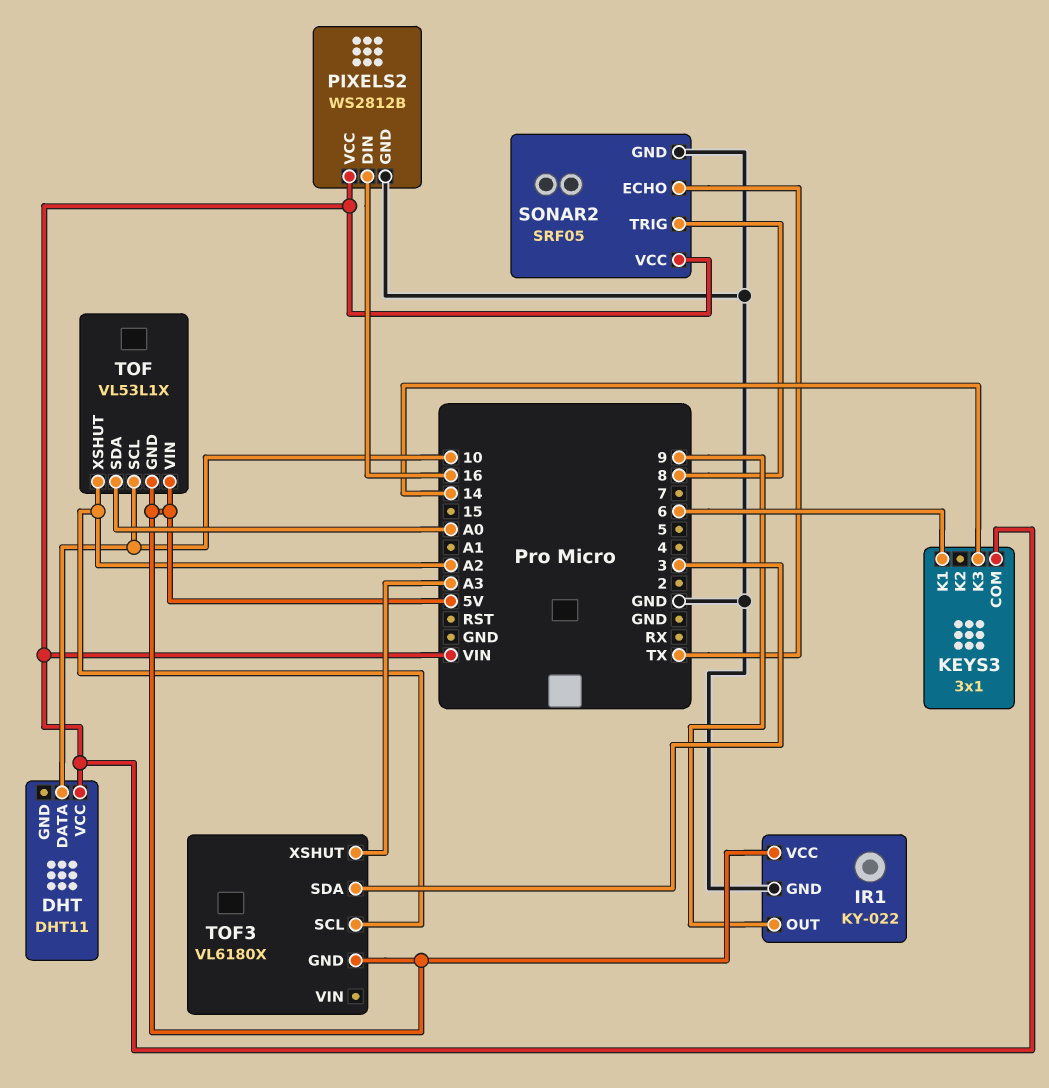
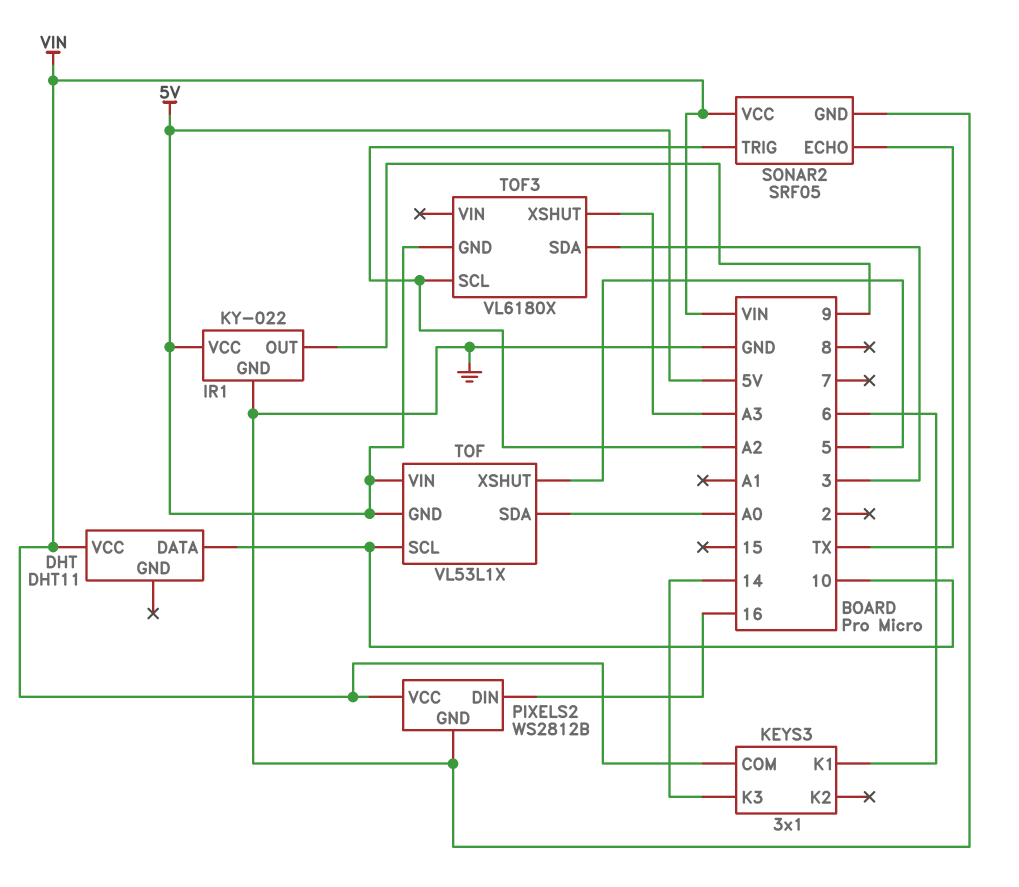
SONAR2 pin TRIG: 8 -> A2
TOF pin XSHUT: A2 -> 5

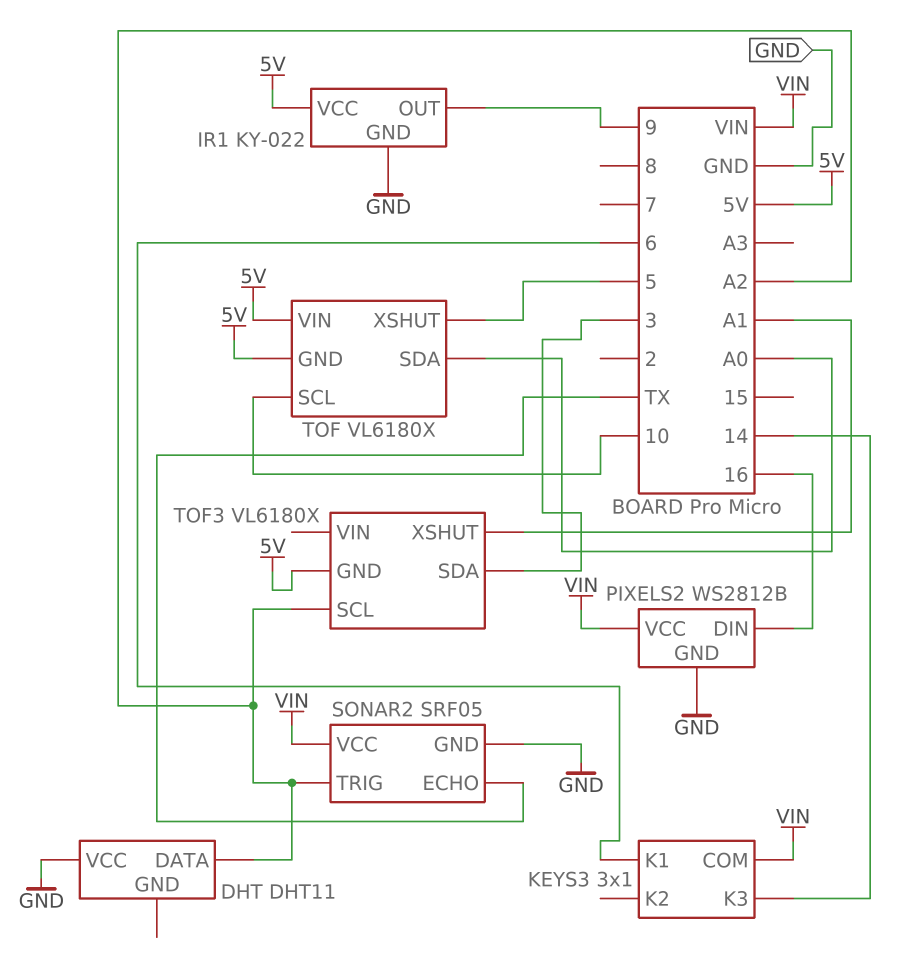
DHT pin DATA: 10 -> A2
DHT pin VCC: VIN -> GND
TOF: VL53L1X -> VL6180X
TOF3 pin XSHUT: A3 -> A1

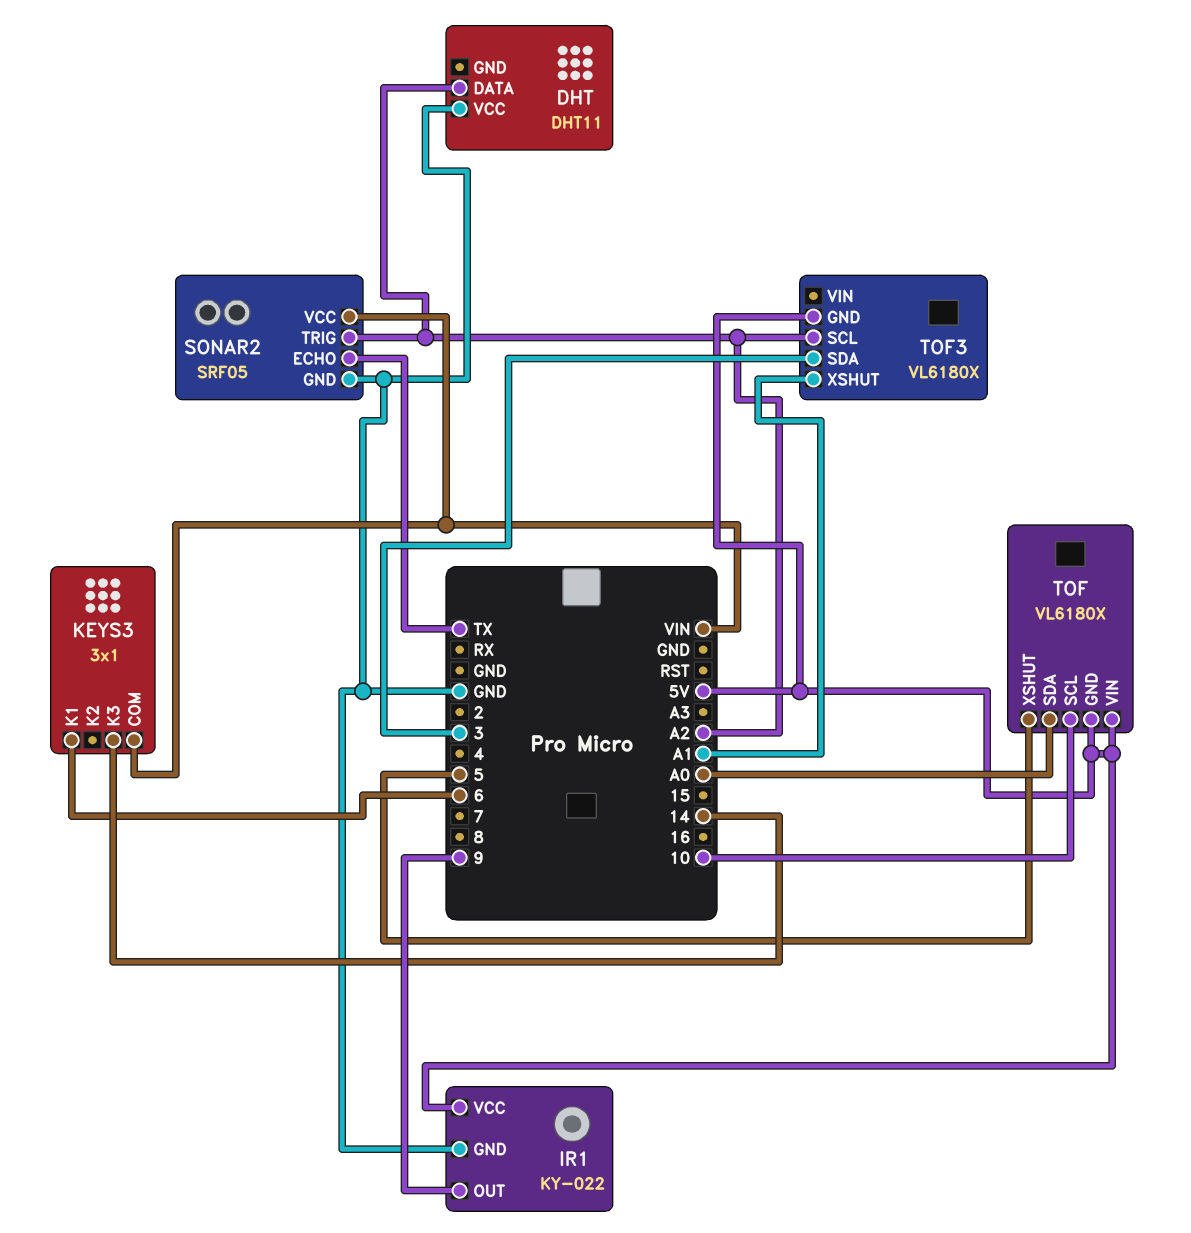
PIXELS2: WS2812B -> none
PIXELS2 pin DIN: 16 -> none
PIXELS2 pin GND: GND -> none
PIXELS2 pin VCC: VIN -> none

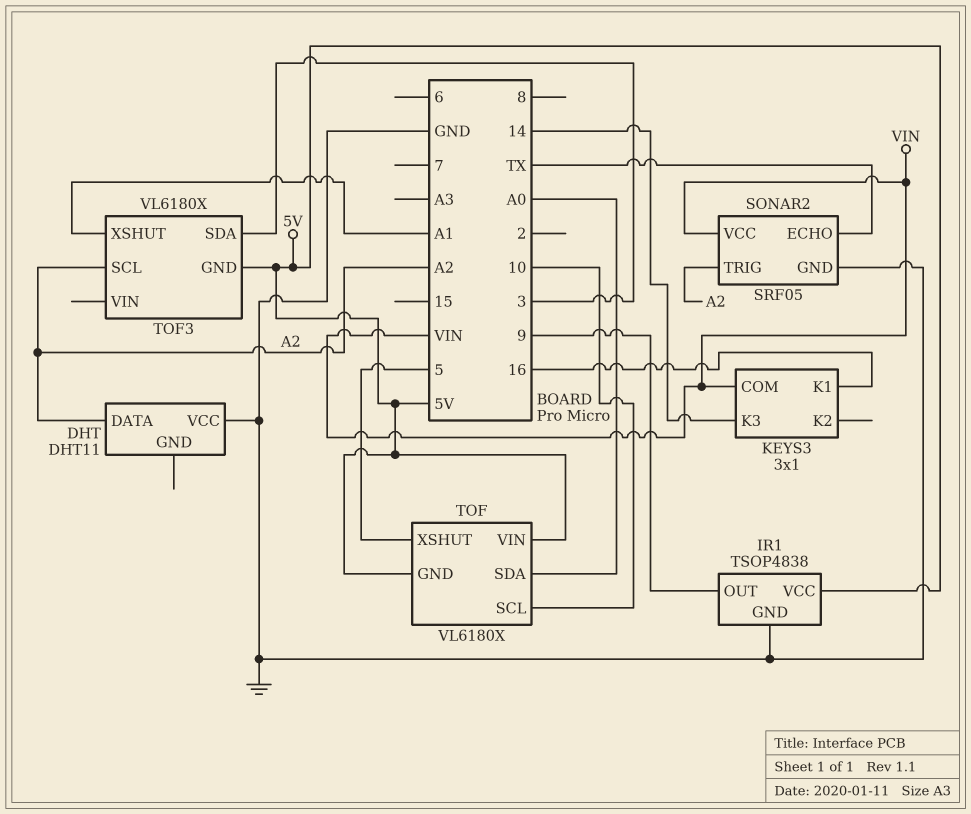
IR1: KY-022 -> TSOP4838
KEYS3 pin K1: 6 -> 16

